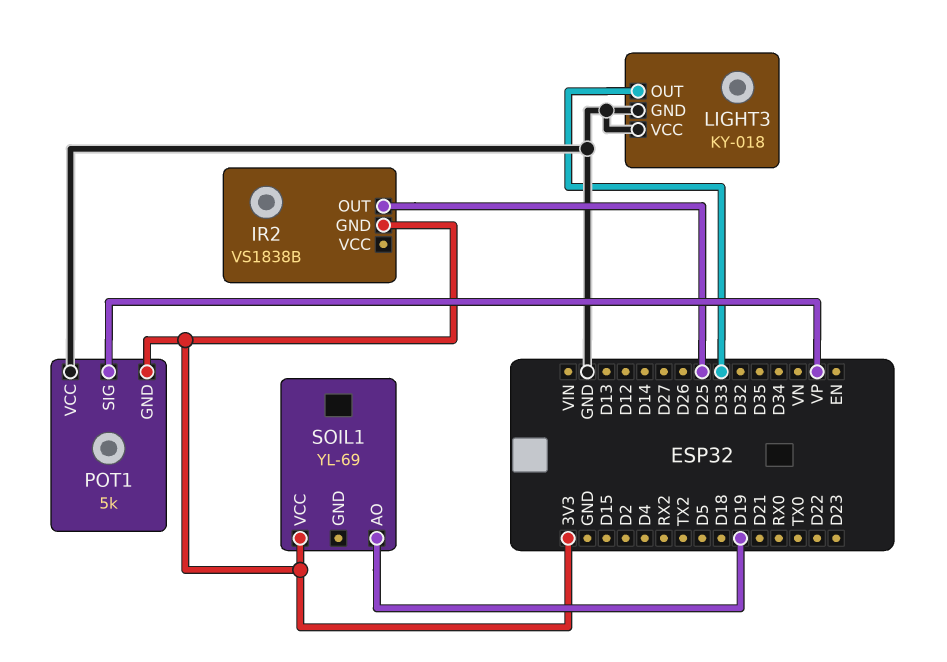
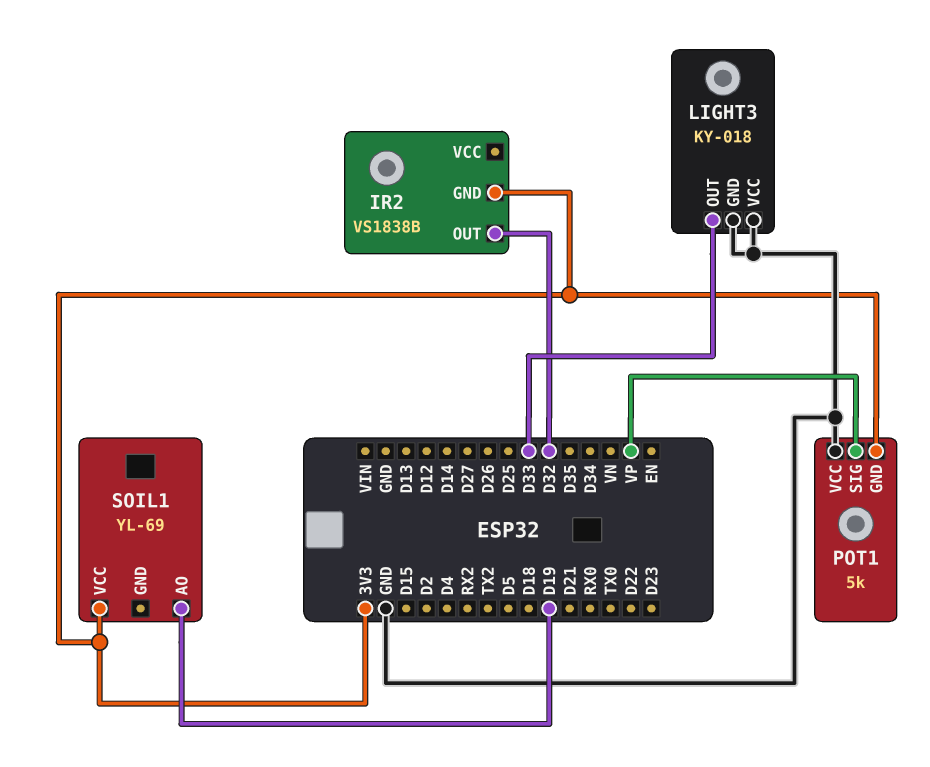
IR2 pin OUT: D25 -> D32

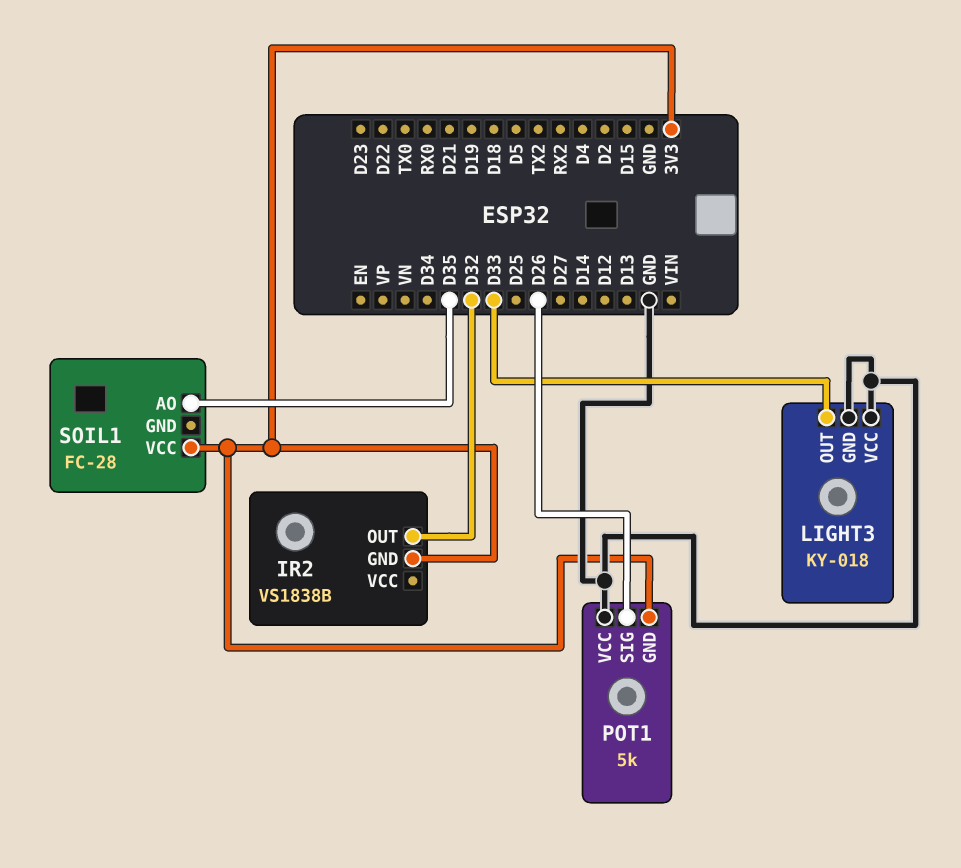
POT1 pin SIG: VP -> D26
SOIL1: YL-69 -> FC-28
SOIL1 pin AO: D19 -> D35

